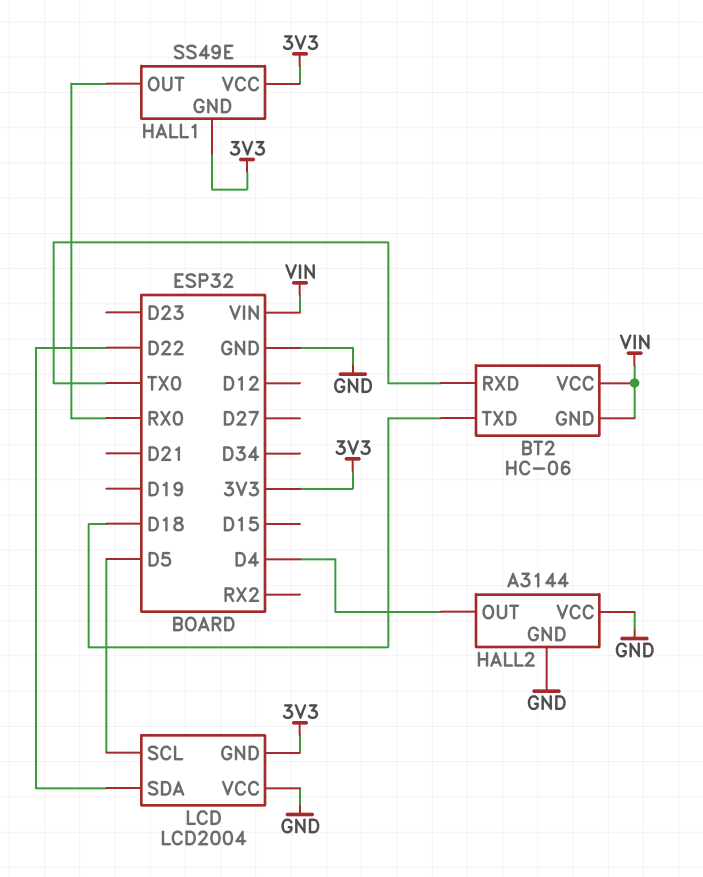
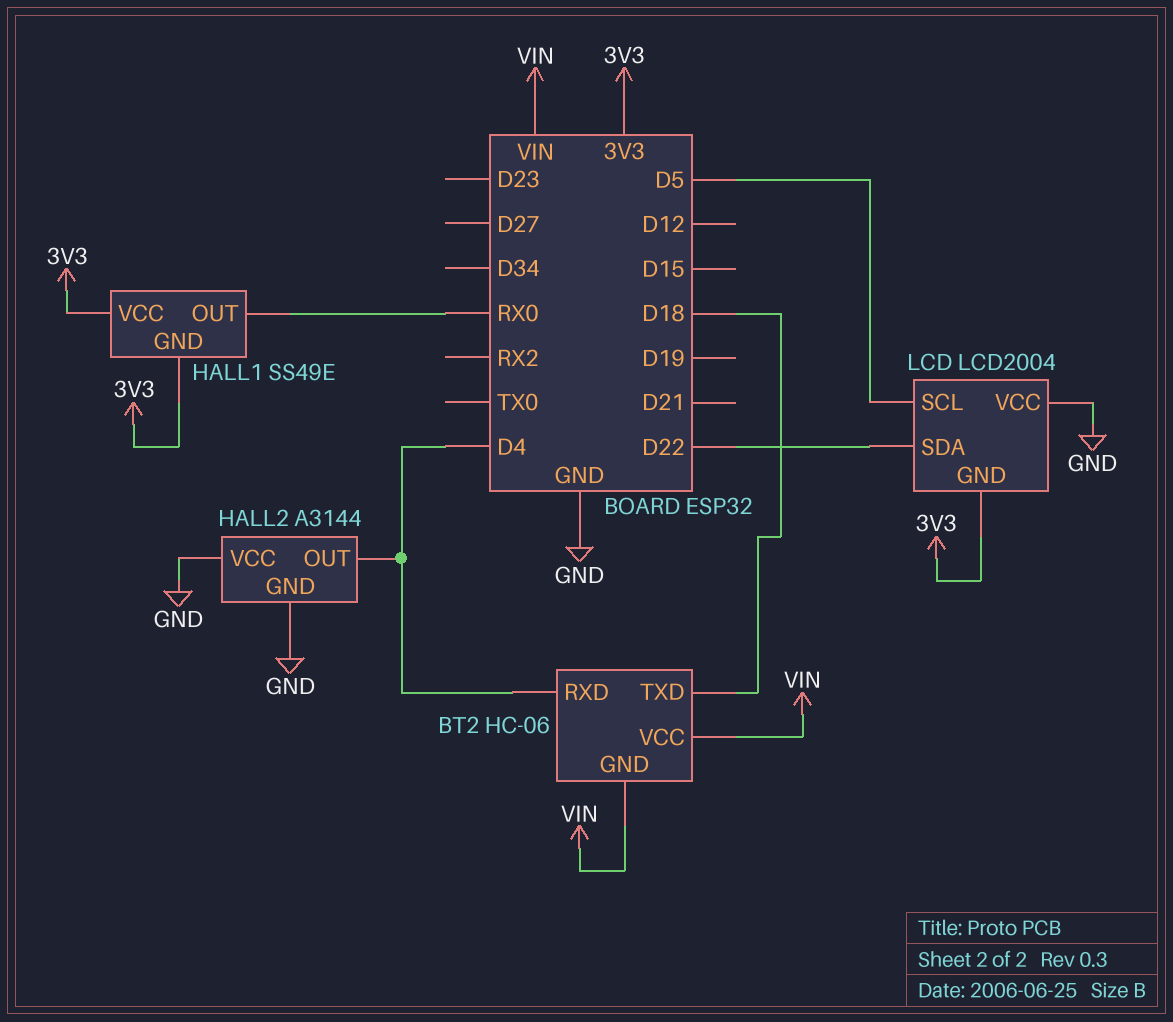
BT2 pin RXD: TX0 -> D4

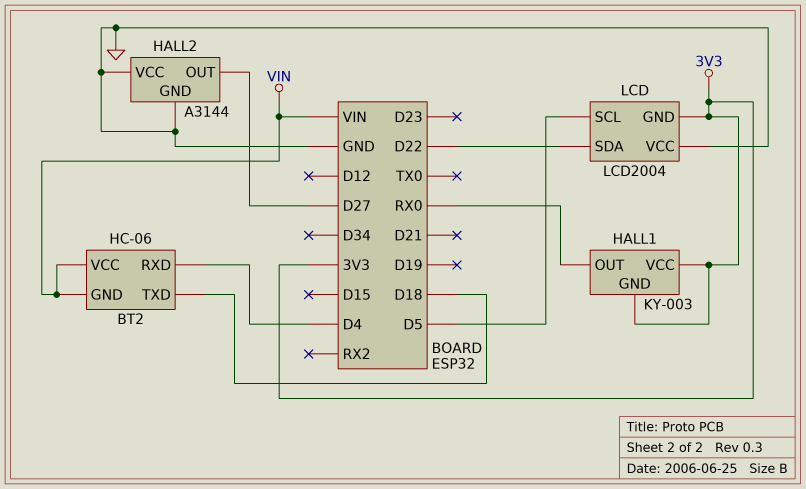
HALL1: SS49E -> KY-003
HALL2 pin OUT: D4 -> D27

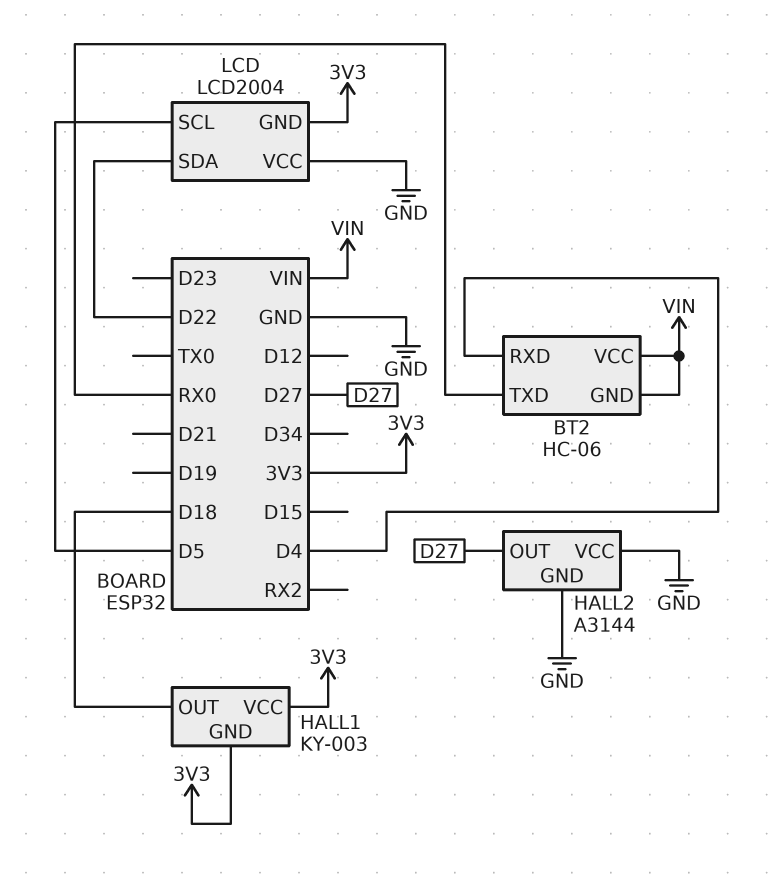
BT2 pin TXD: D18 -> RX0
HALL1 pin OUT: RX0 -> D18

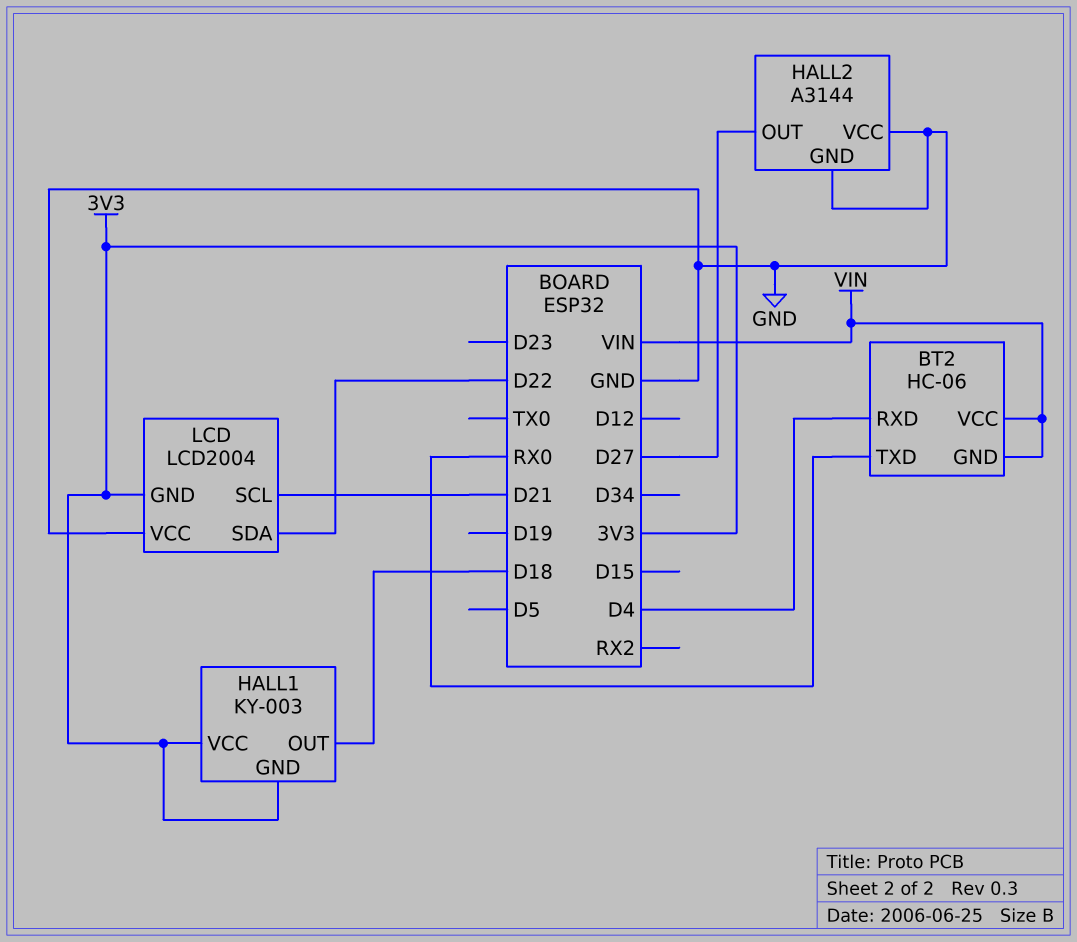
LCD pin SCL: D5 -> D21

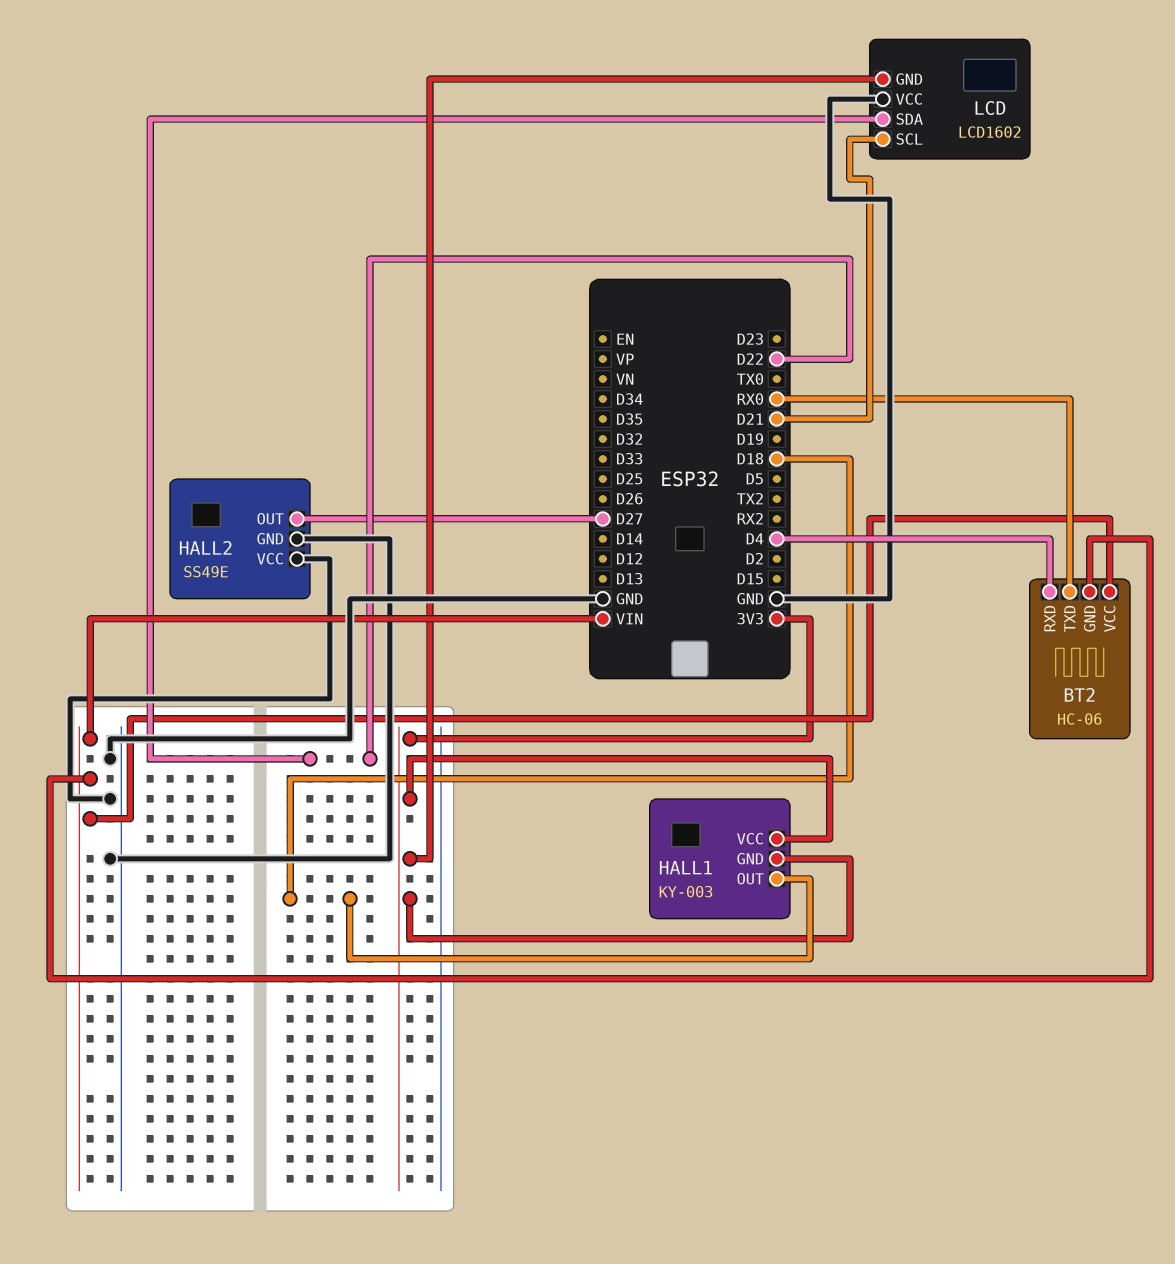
HALL2: A3144 -> SS49E
LCD: LCD2004 -> LCD1602

